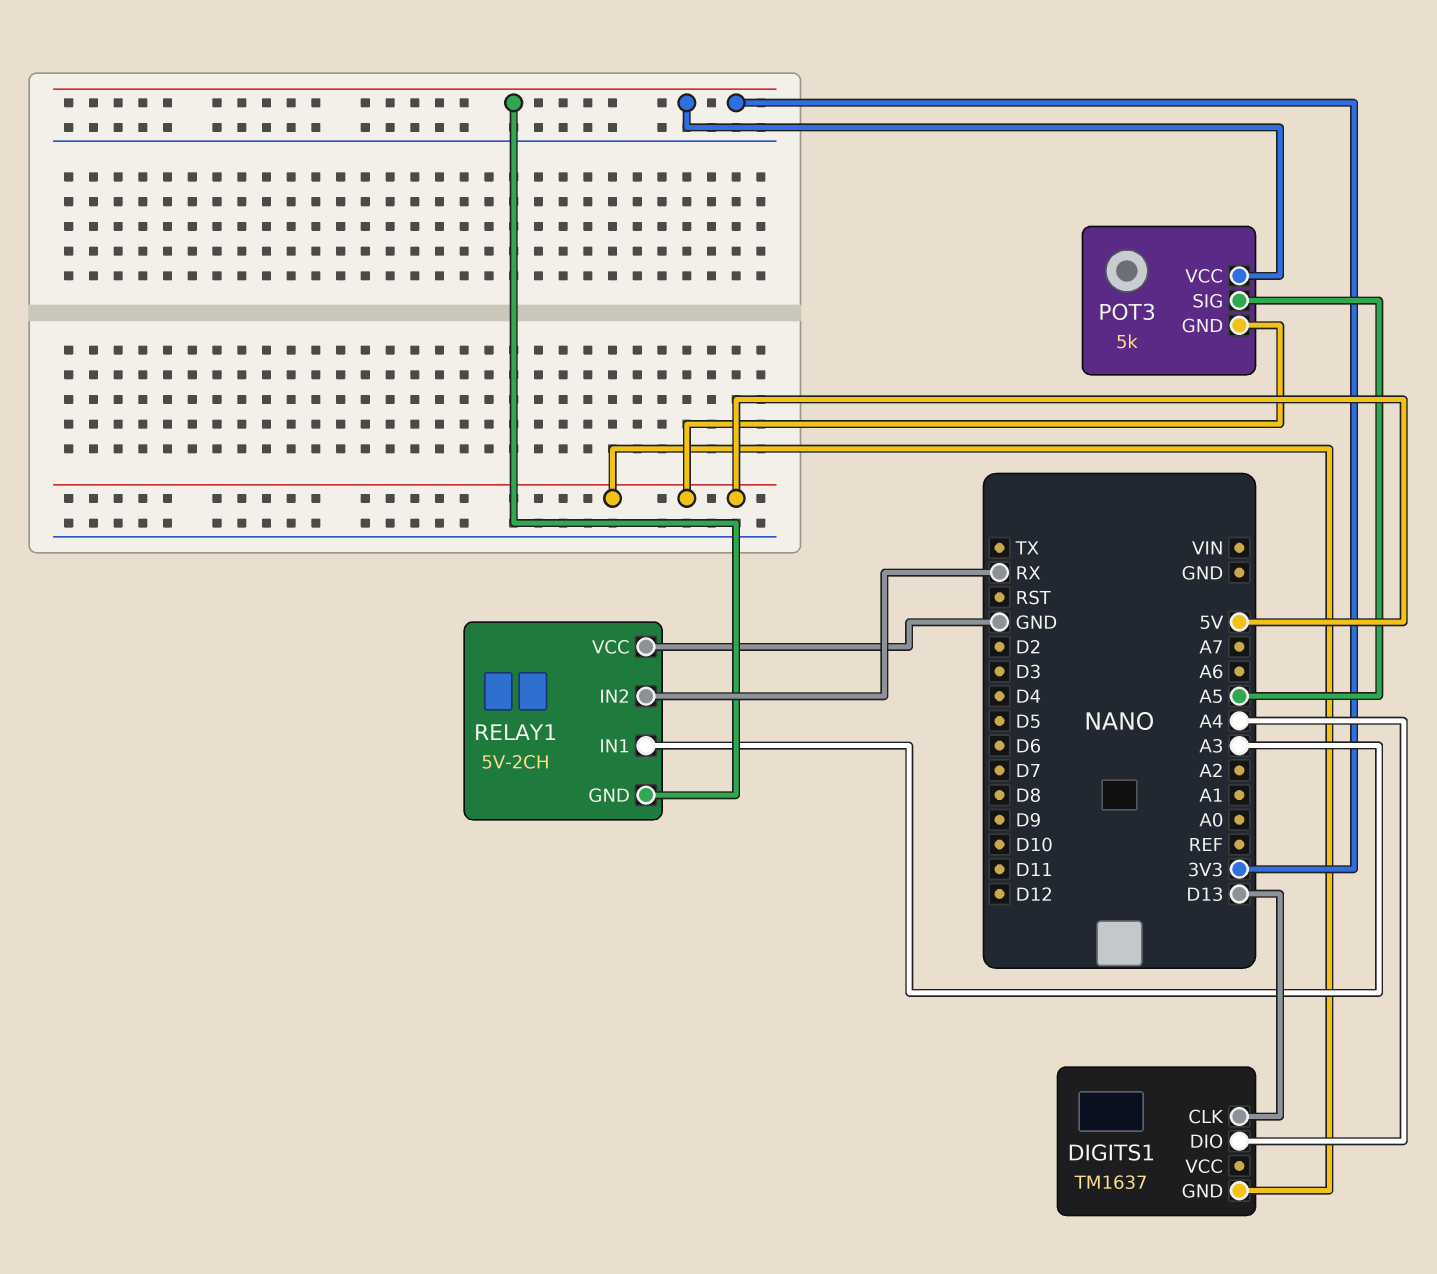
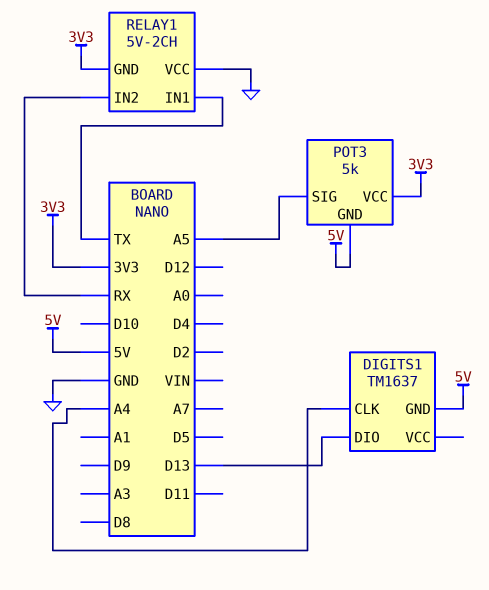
DIGITS1 pin CLK: D13 -> A4
DIGITS1 pin DIO: A4 -> D13
RELAY1 pin IN1: A3 -> TX

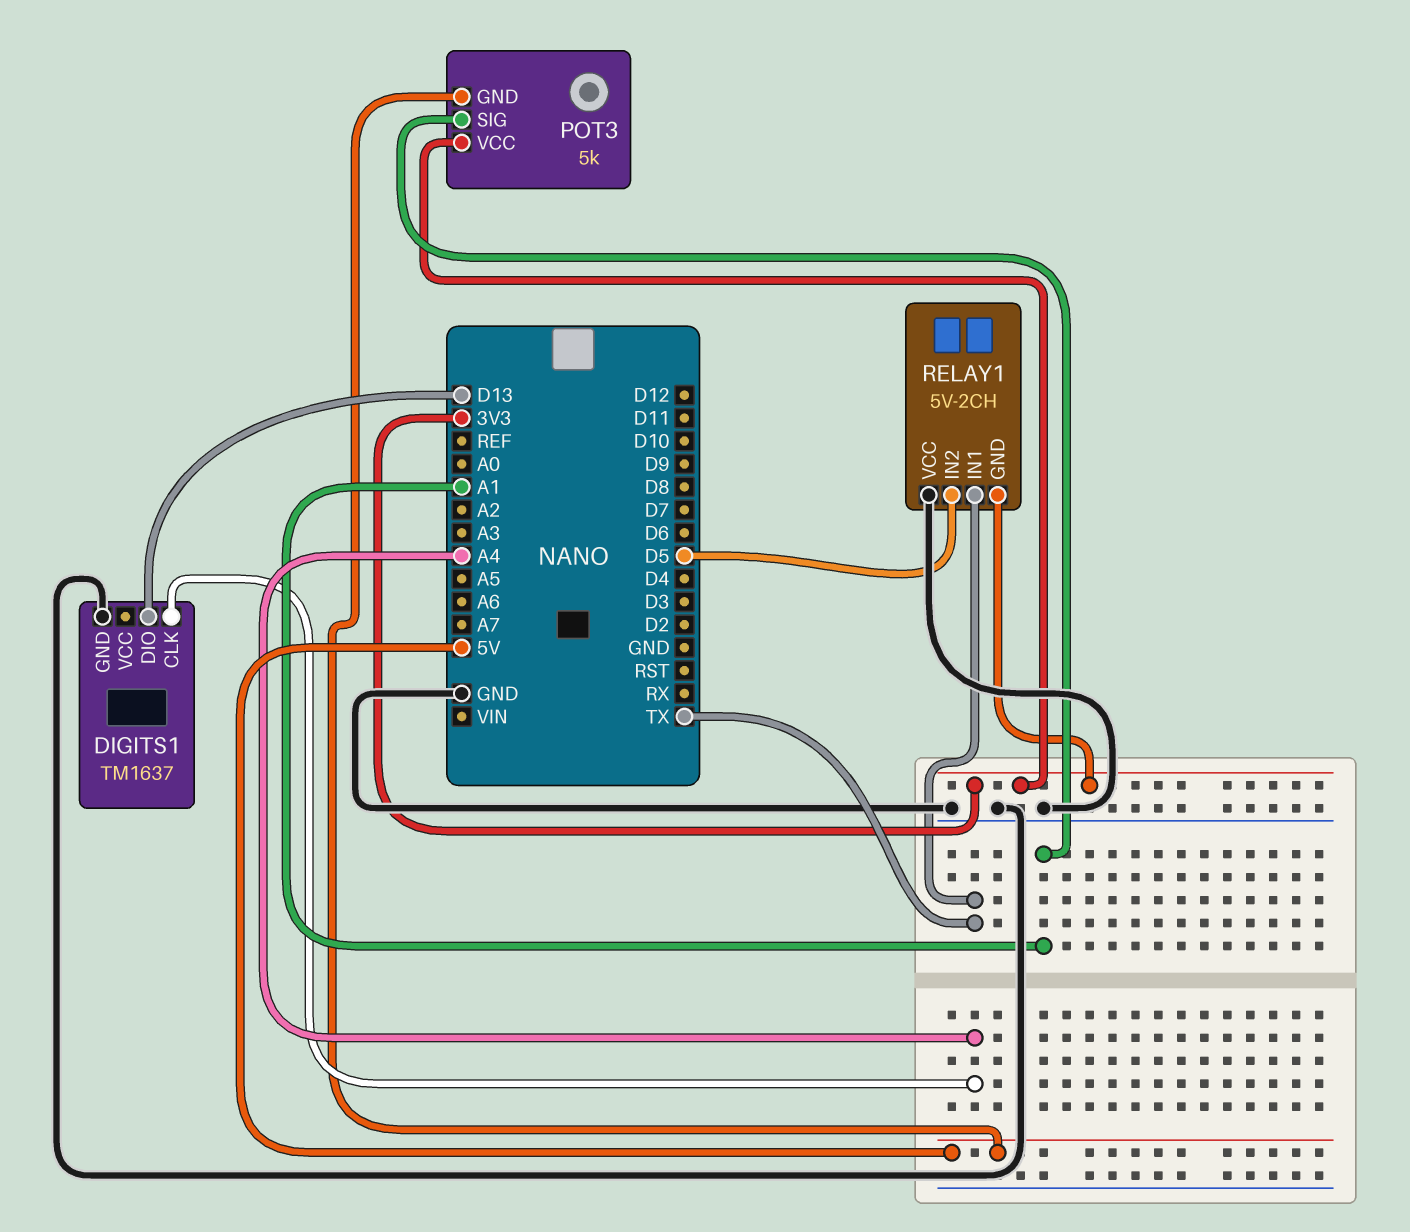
DIGITS1 pin GND: 5V -> GND
POT3 pin SIG: A5 -> A1
RELAY1 pin IN2: RX -> D5

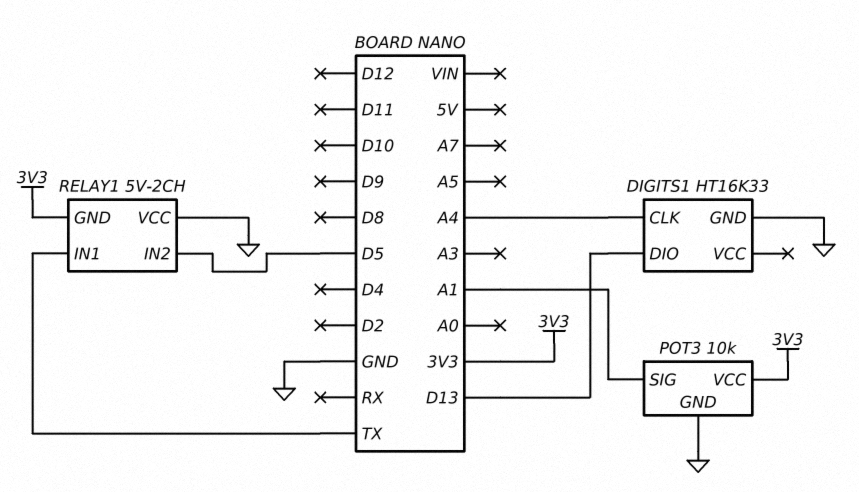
DIGITS1: TM1637 -> HT16K33
POT3: 5k -> 10k
POT3 pin GND: 5V -> GND

